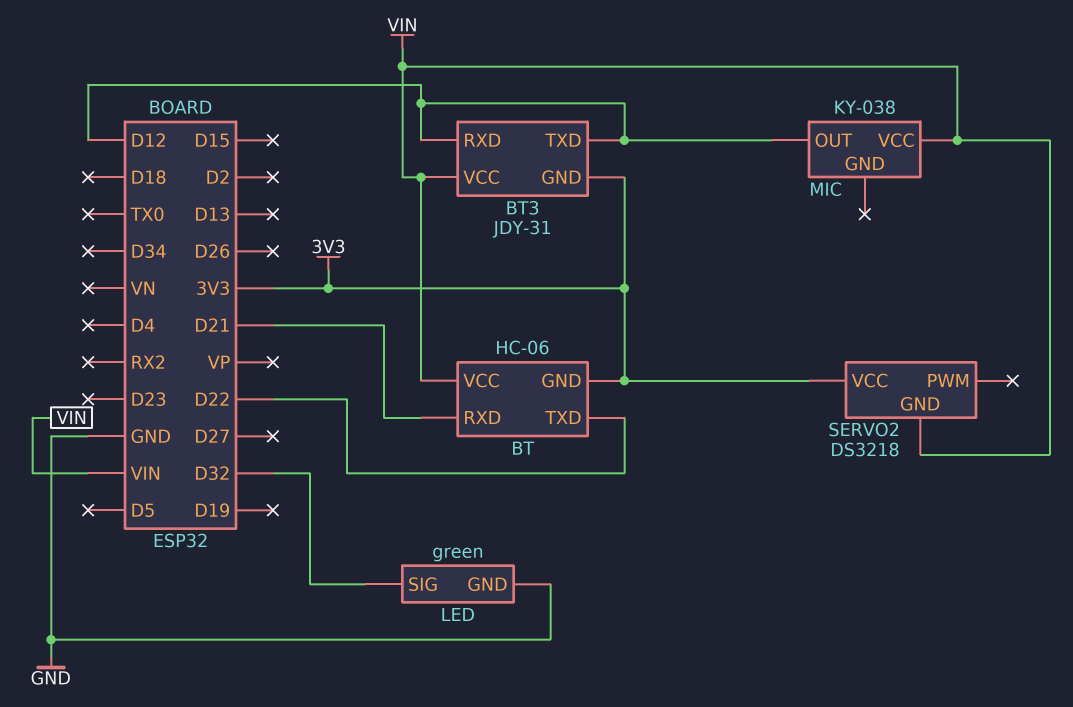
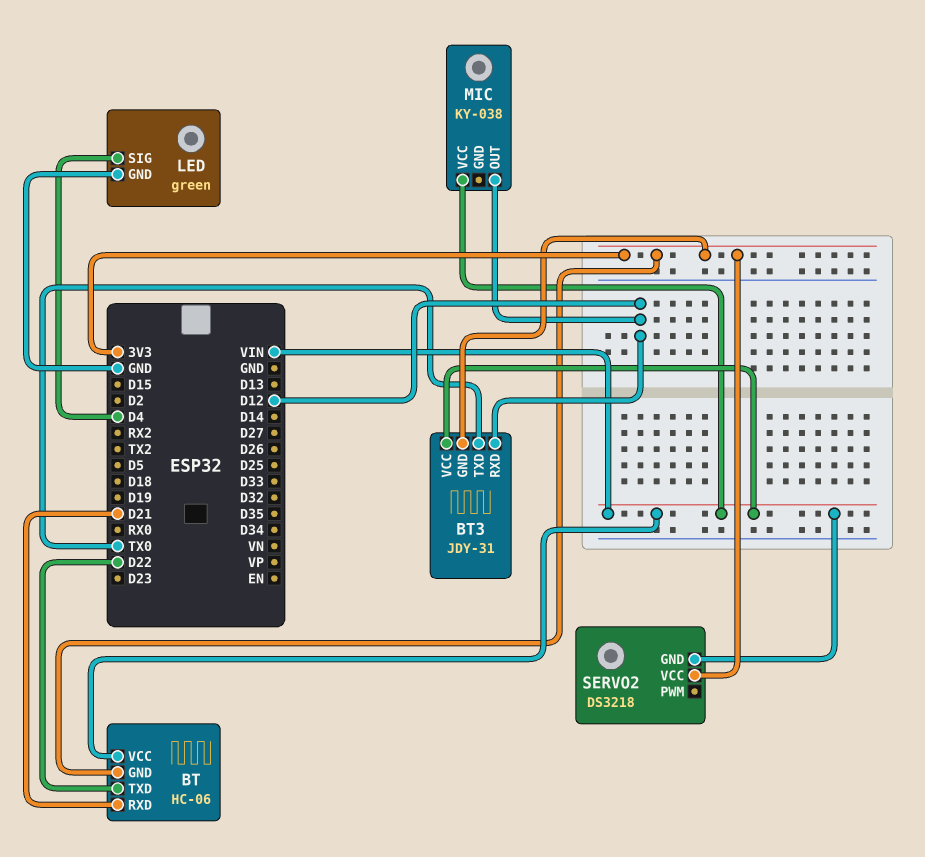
BT3 pin TXD: D12 -> TX0
LED pin SIG: D32 -> D4

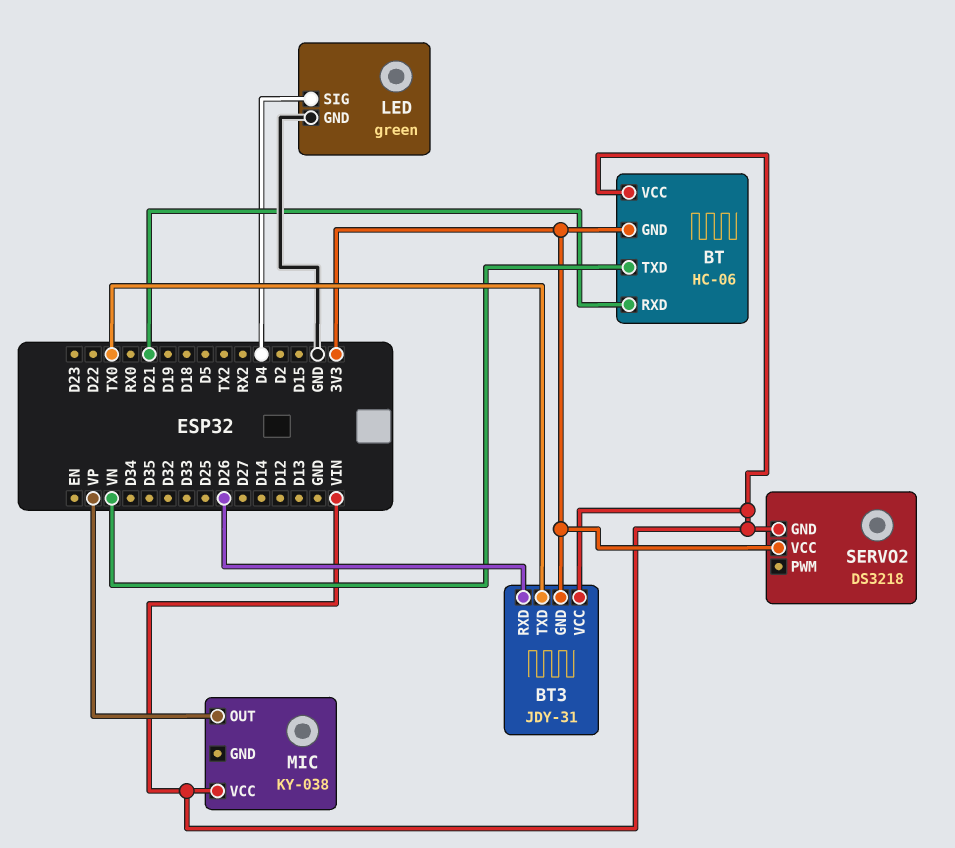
BT pin TXD: D22 -> VN
BT3 pin RXD: D12 -> D26
MIC pin OUT: D12 -> VP

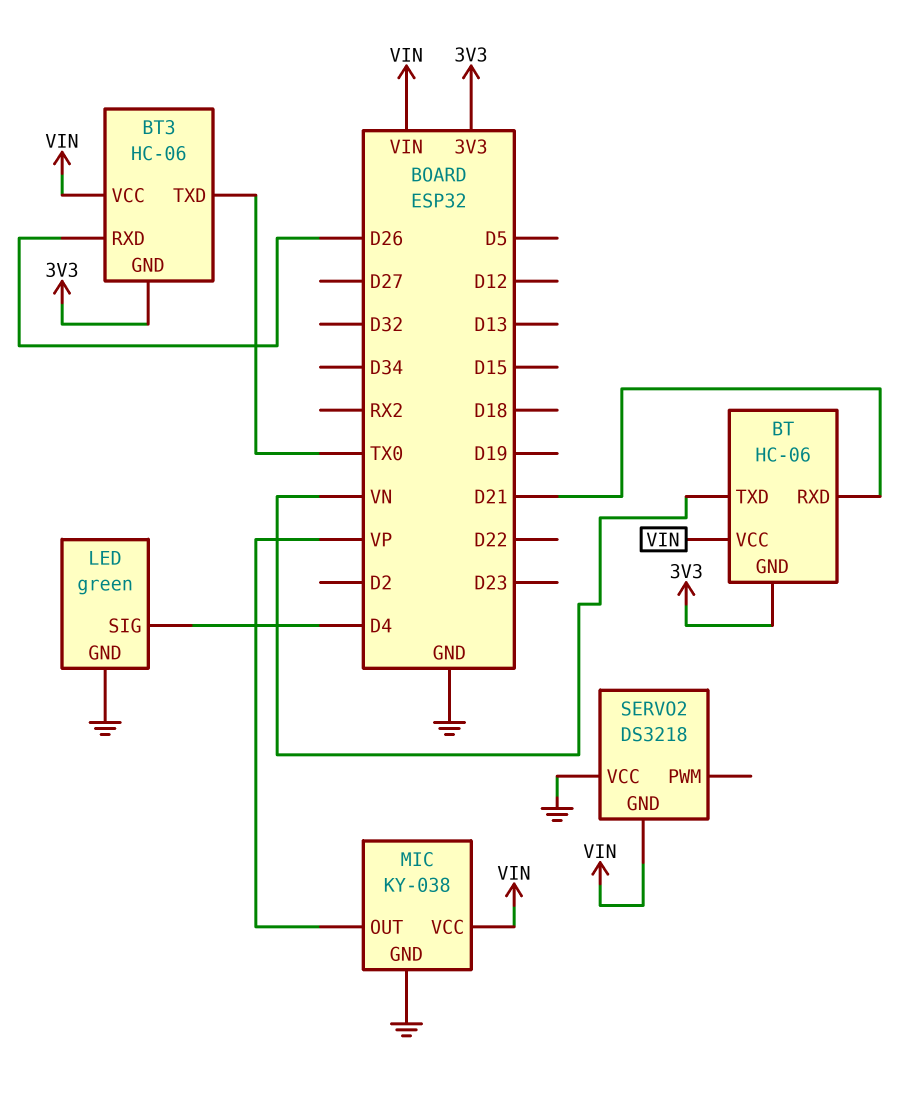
BT3: JDY-31 -> HC-06
MIC pin GND: none -> GND
SERVO2 pin VCC: 3V3 -> GND

